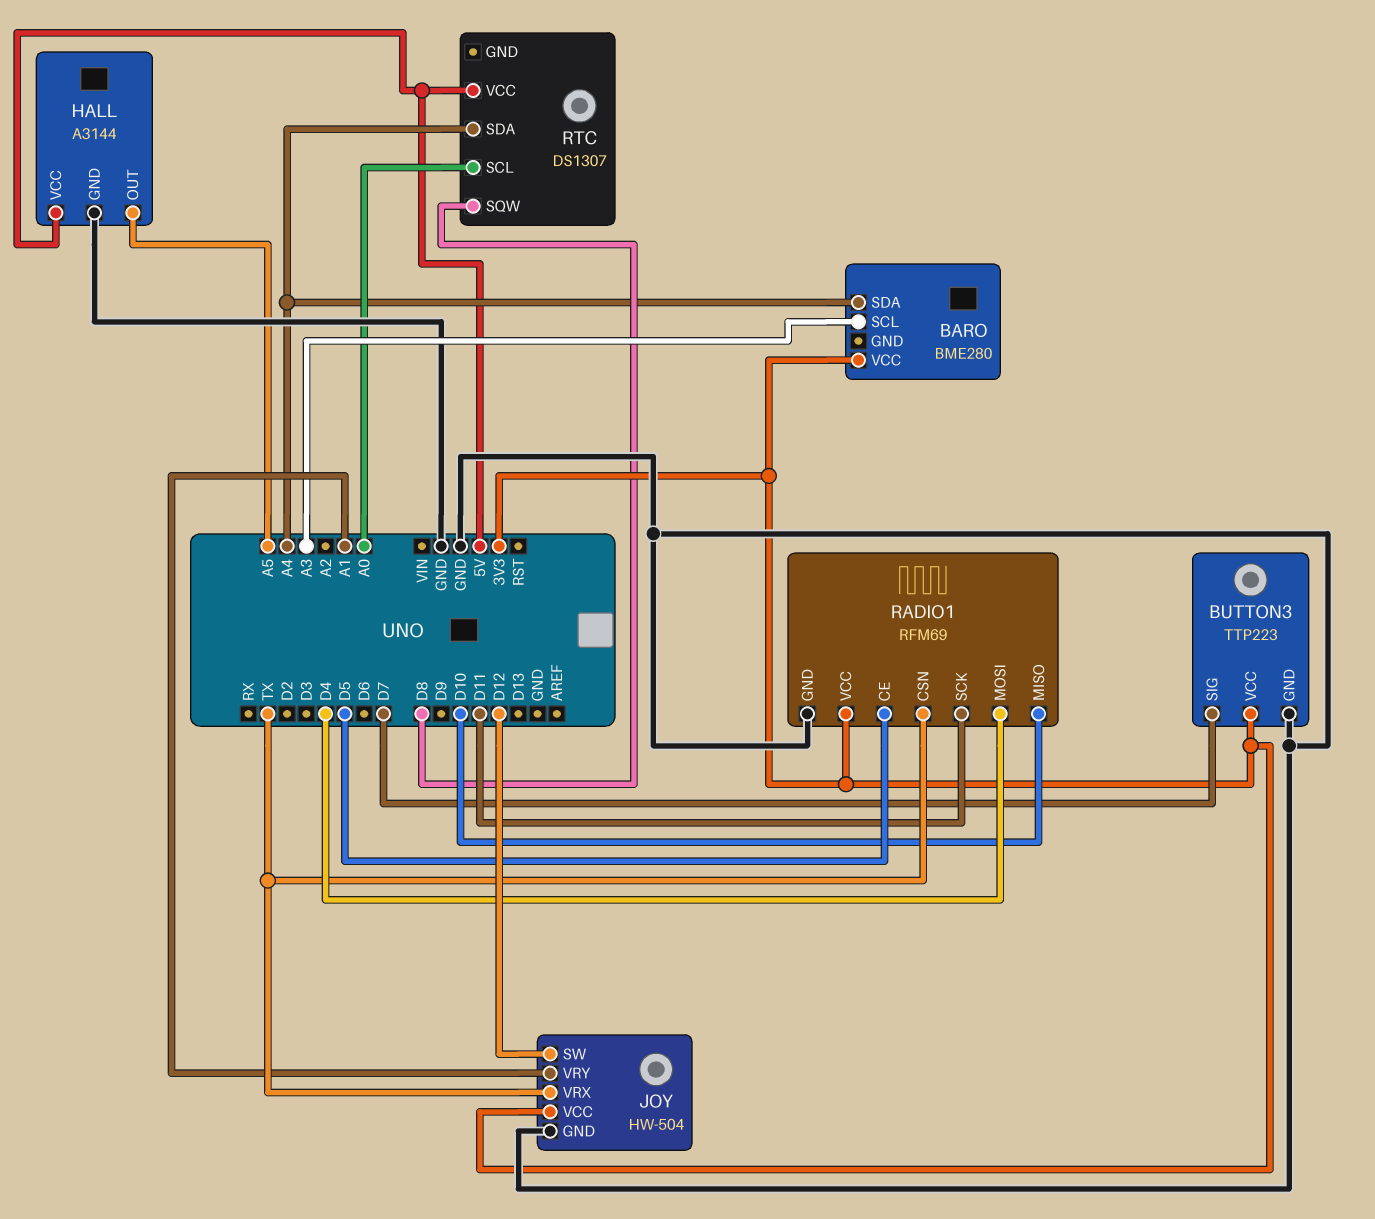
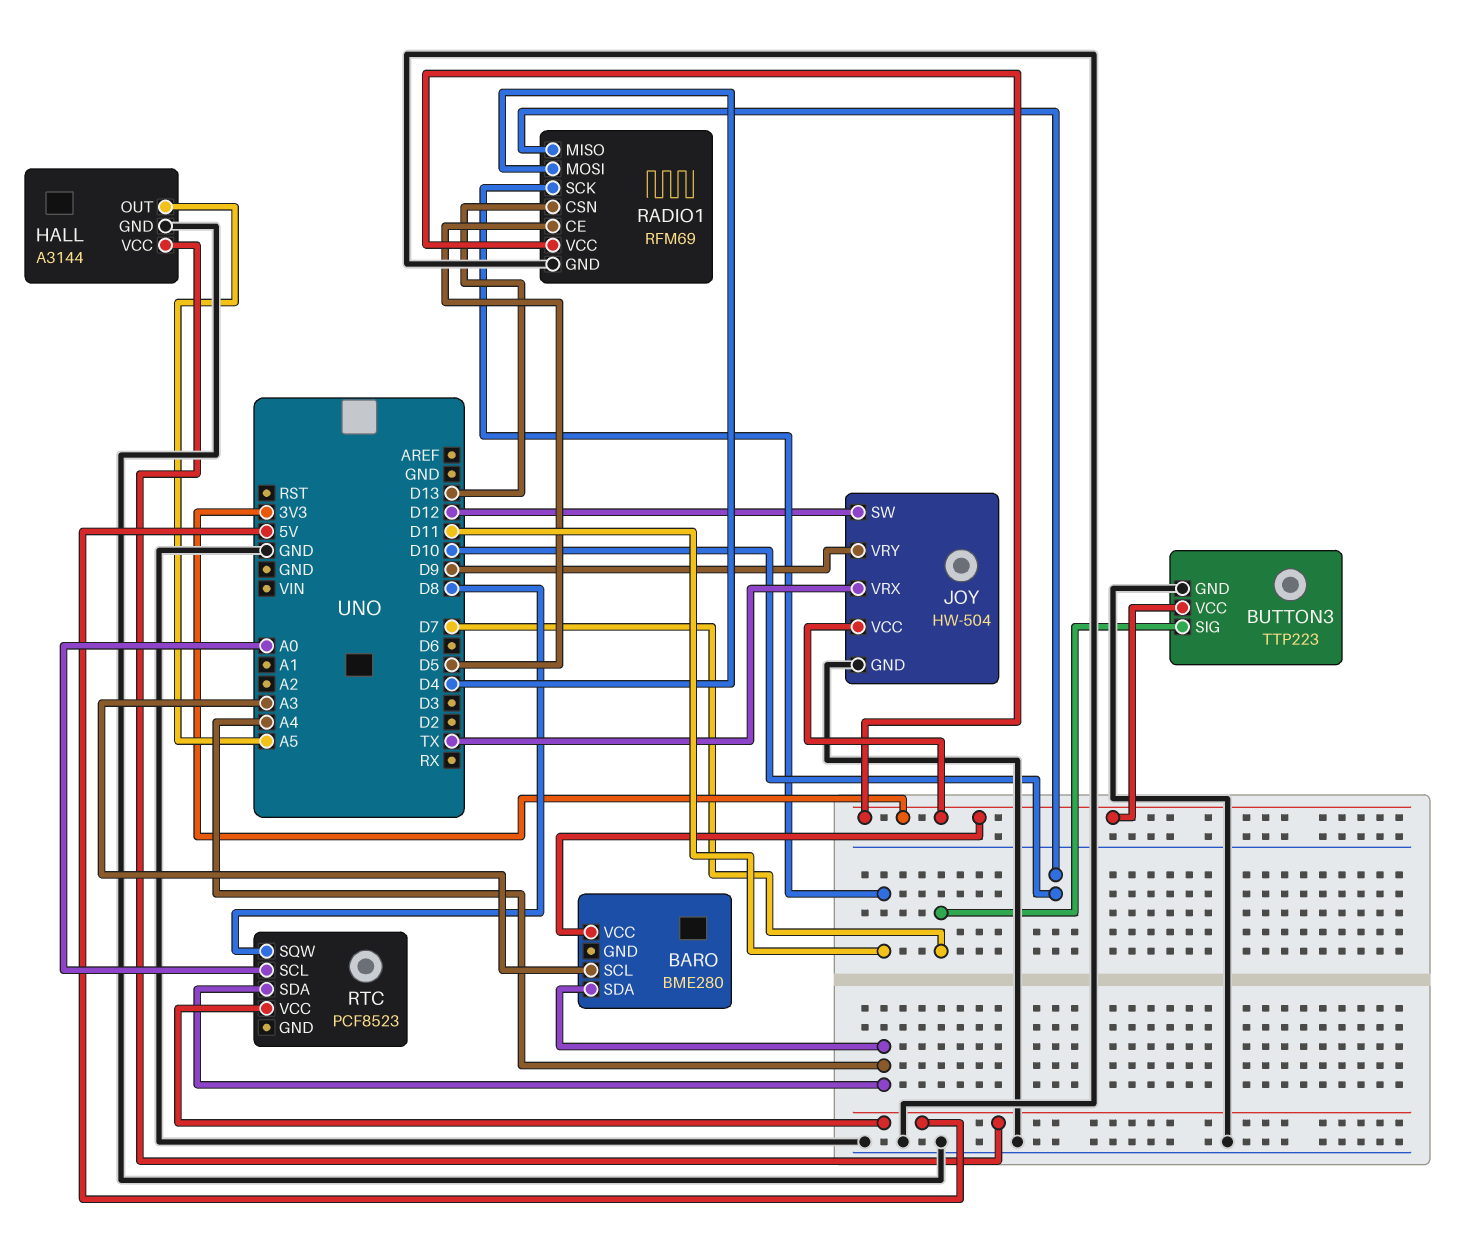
JOY pin VRY: A1 -> D9
RADIO1 pin CSN: TX -> D13
RTC: DS1307 -> PCF8523

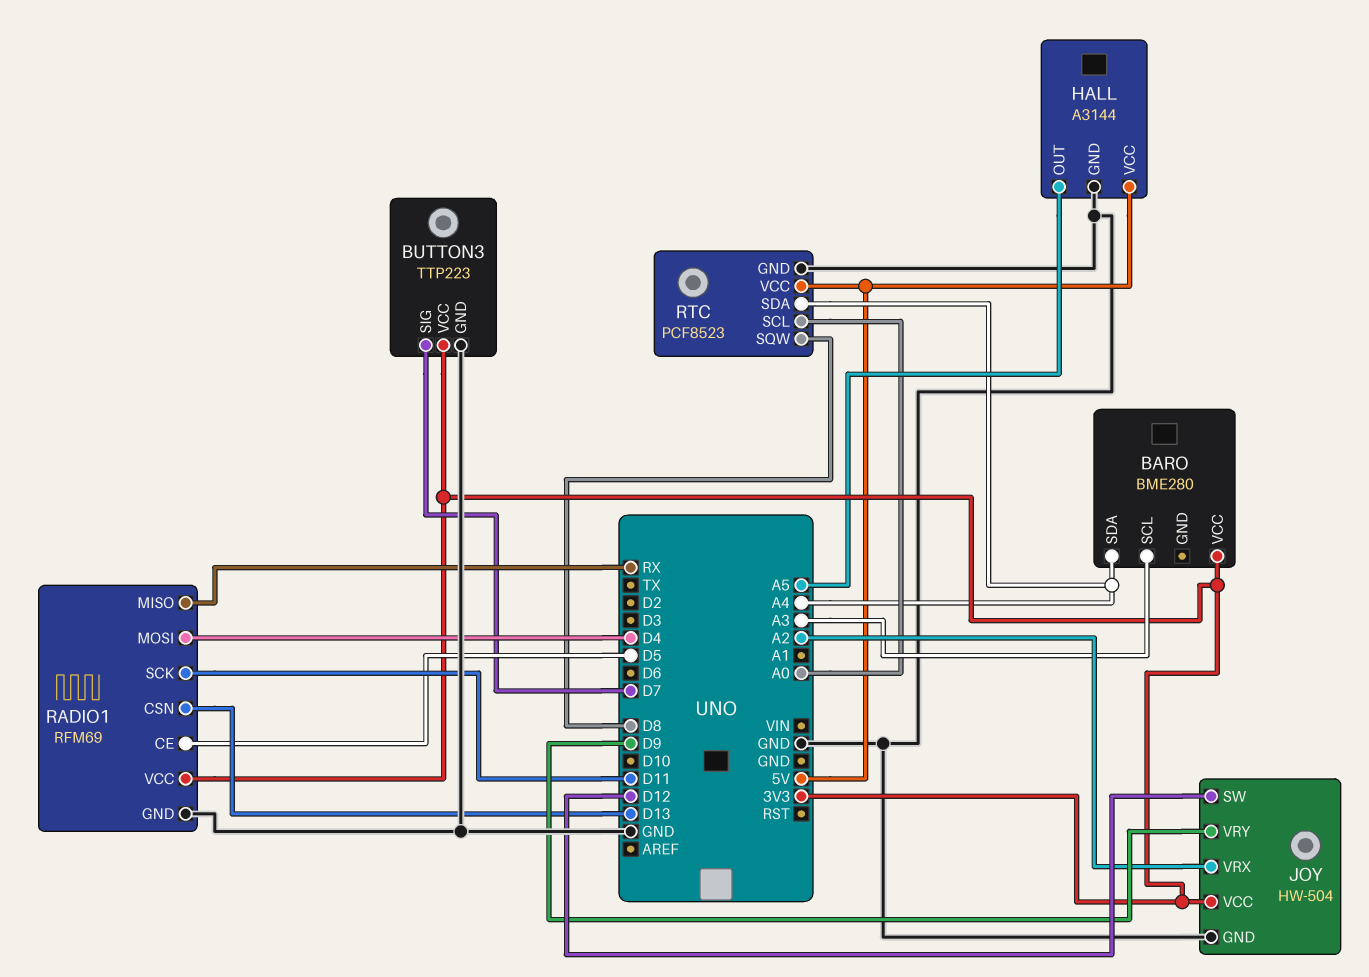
JOY pin VRX: TX -> A2
RADIO1 pin MISO: D10 -> RX
RTC pin GND: none -> GND

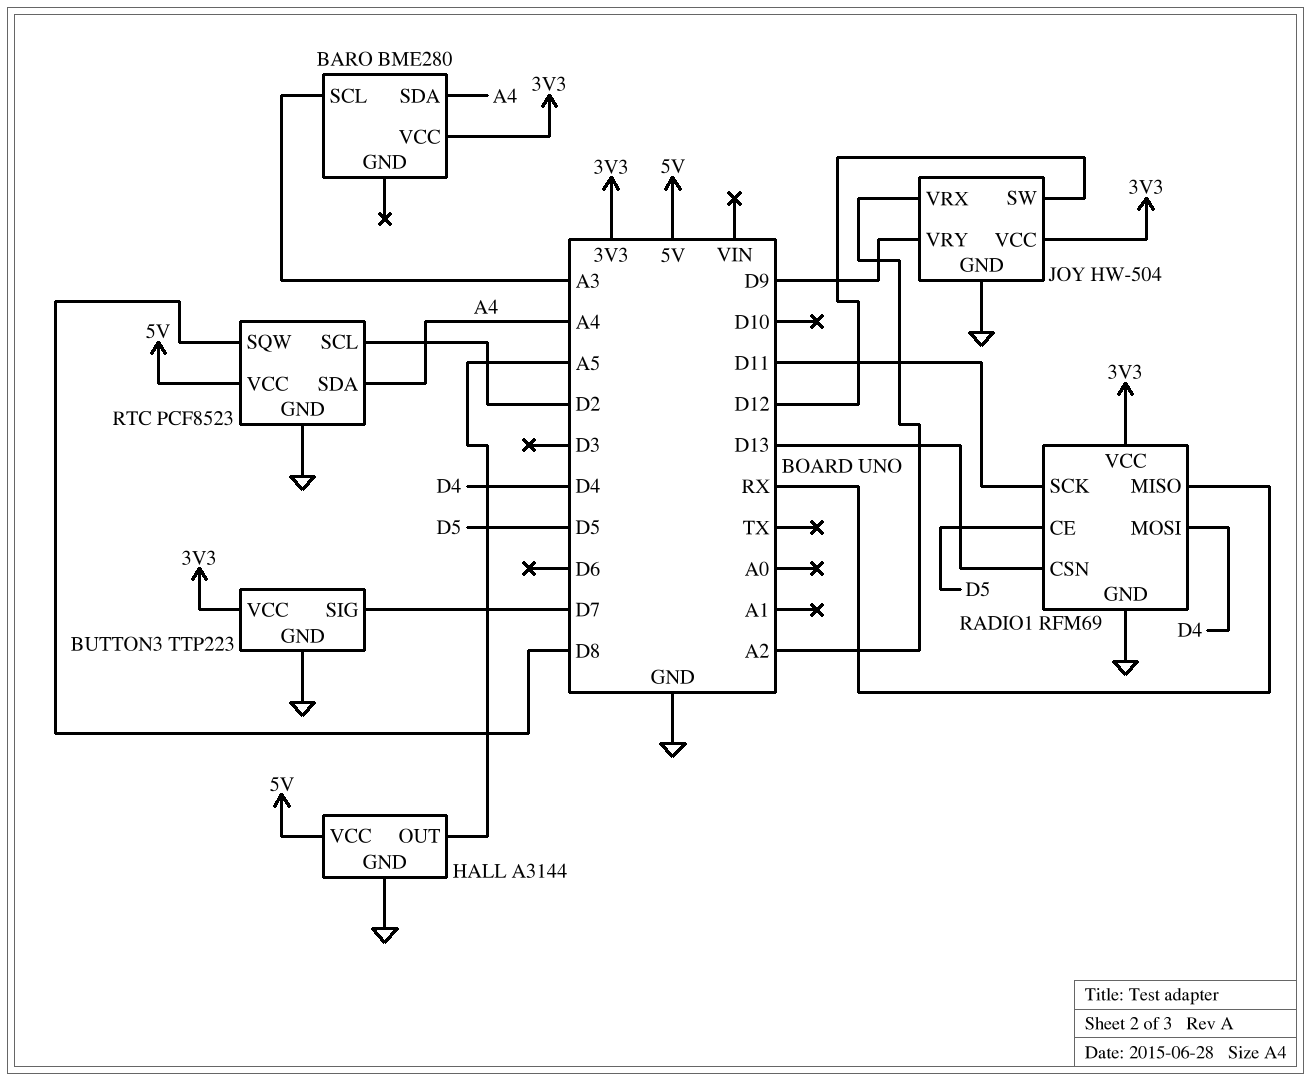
RTC pin SCL: A0 -> D2

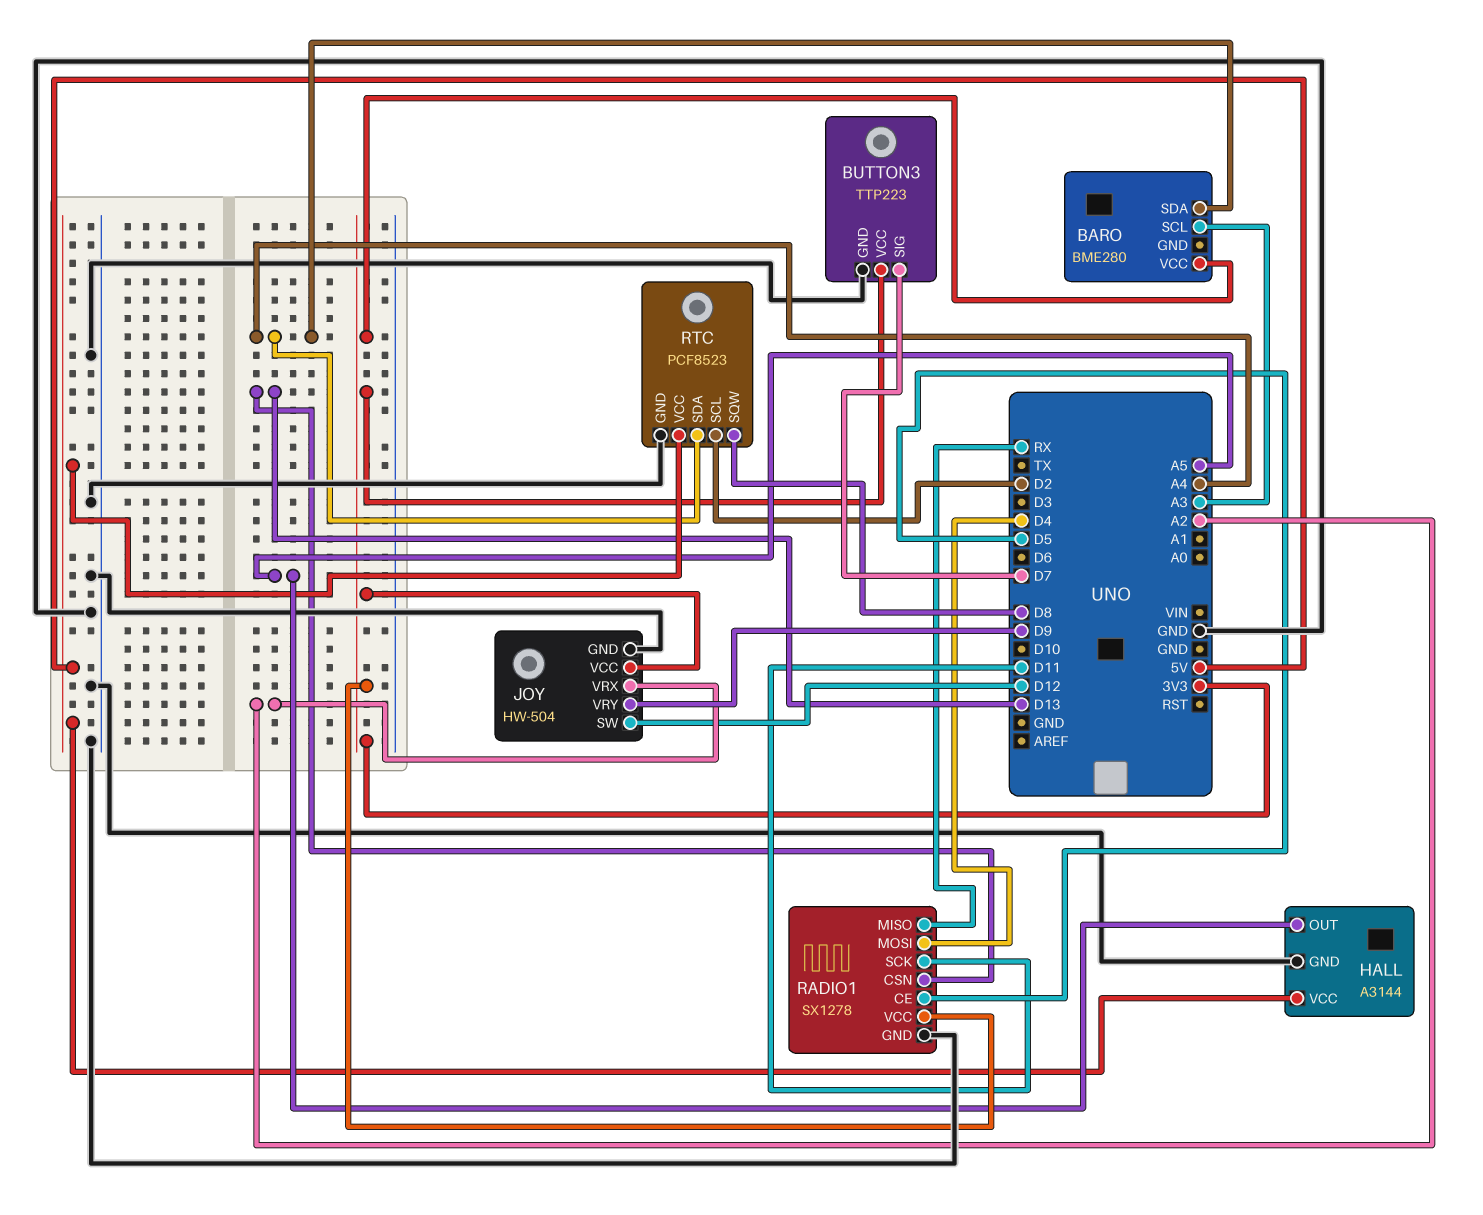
RADIO1: RFM69 -> SX1278

